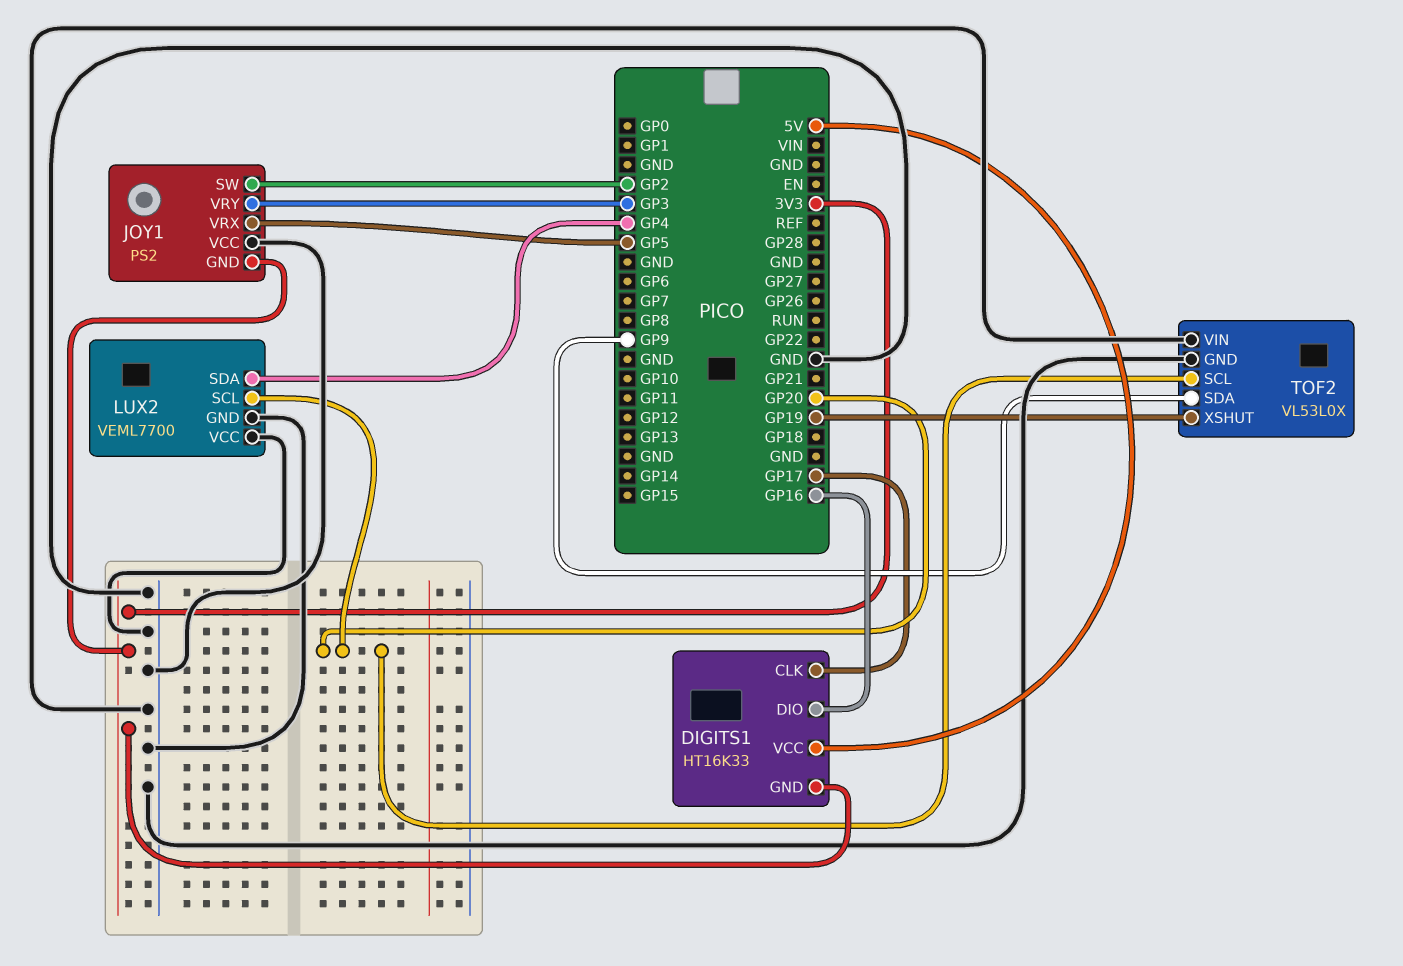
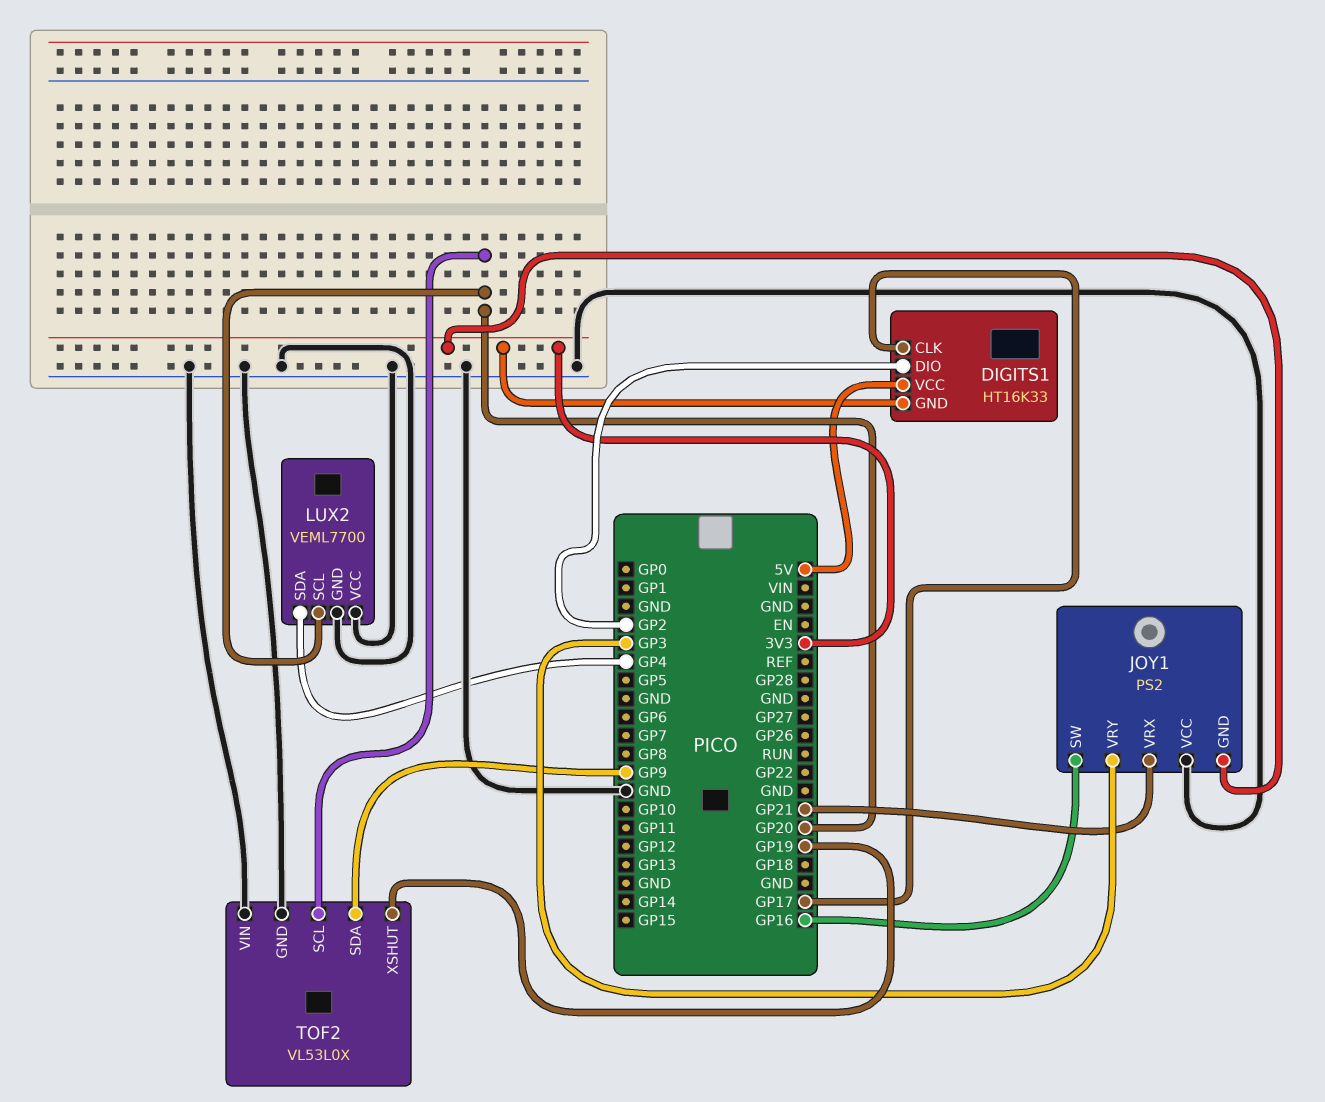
DIGITS1 pin DIO: GP16 -> GP2
JOY1 pin SW: GP2 -> GP16
JOY1 pin VRX: GP5 -> GP21

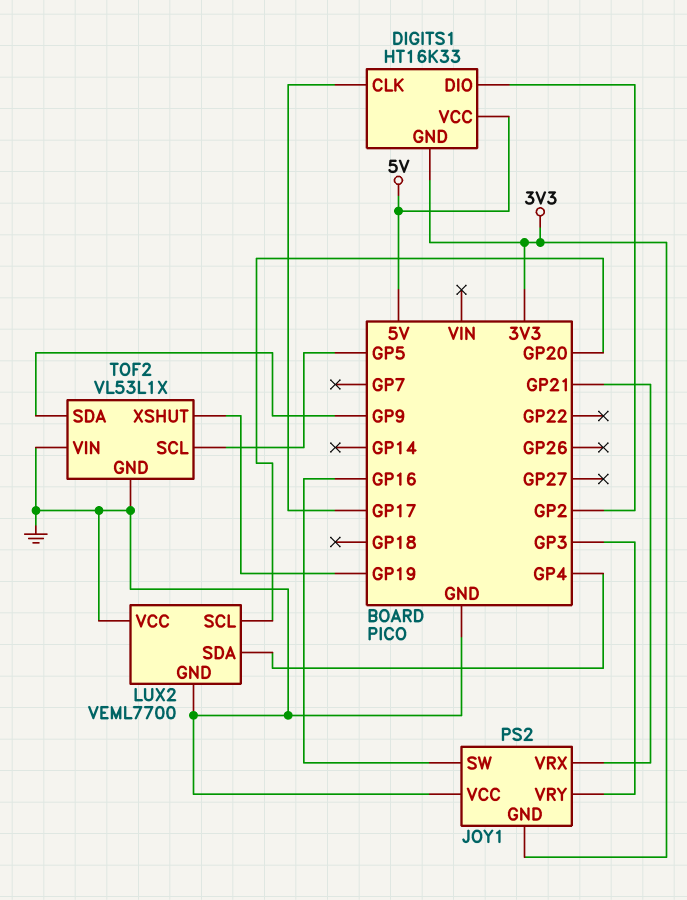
TOF2: VL53L0X -> VL53L1X
TOF2 pin SCL: GP20 -> GP5

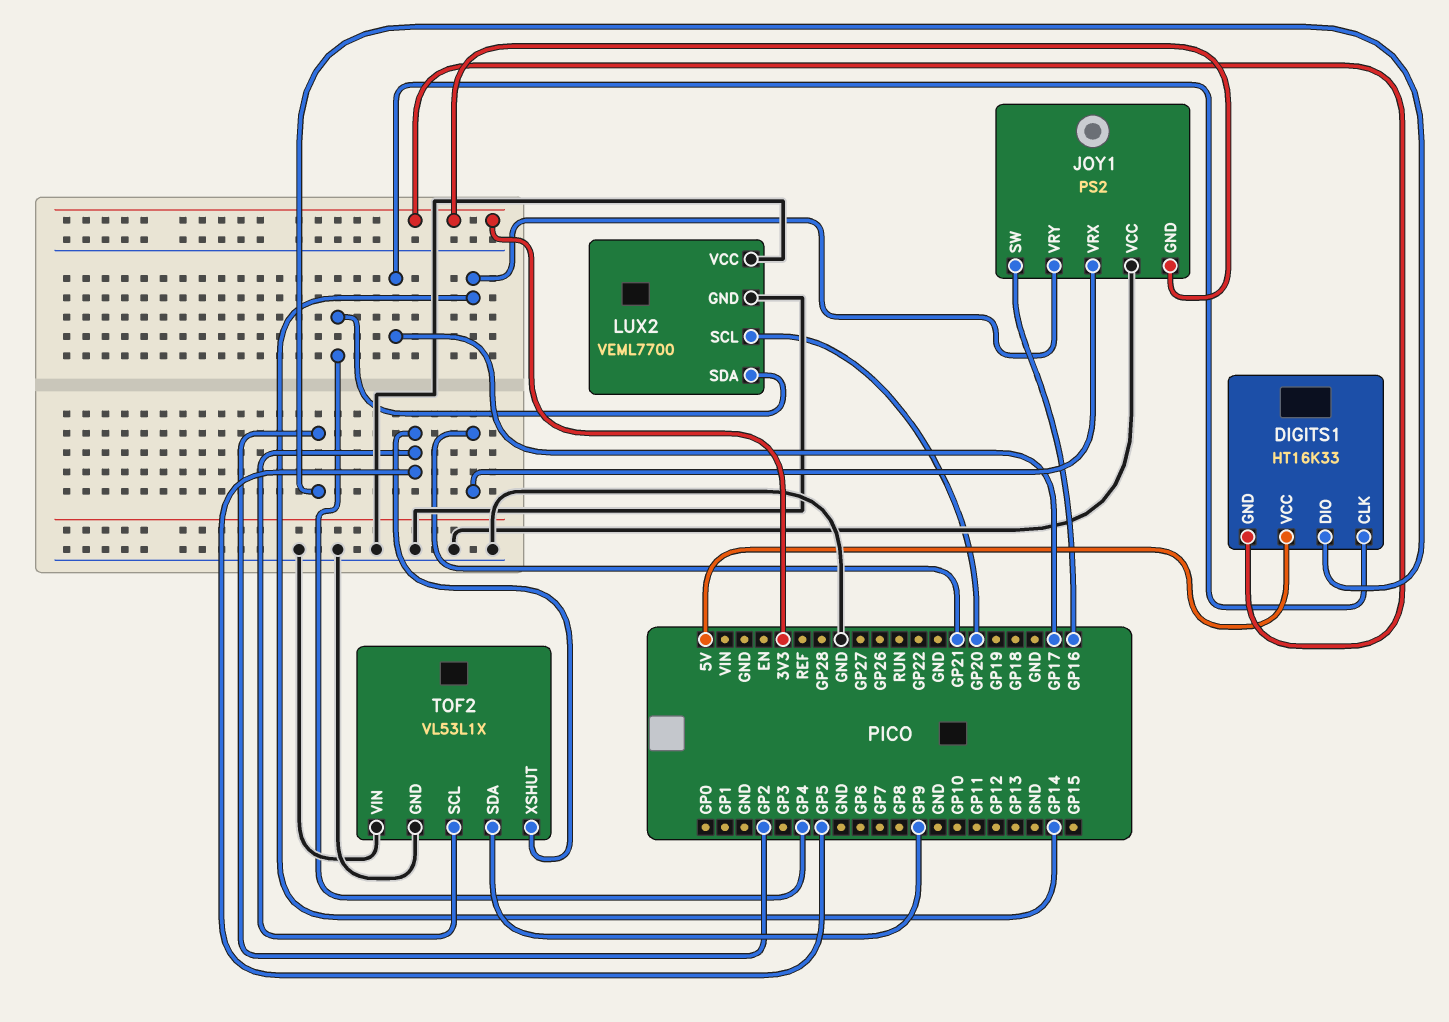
JOY1 pin VRY: GP3 -> GP14
TOF2 pin XSHUT: GP19 -> GP5

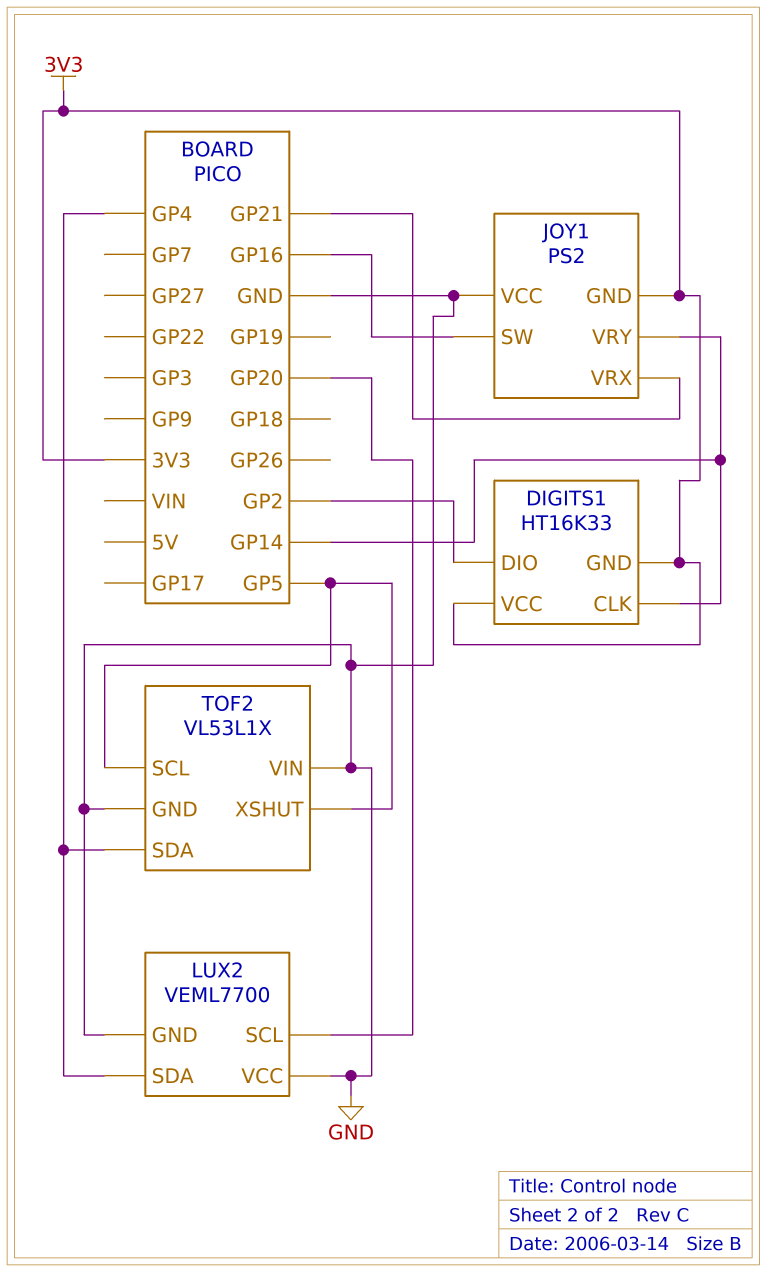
DIGITS1 pin CLK: GP17 -> GP14
DIGITS1 pin VCC: 5V -> 3V3
TOF2 pin SDA: GP9 -> GP4

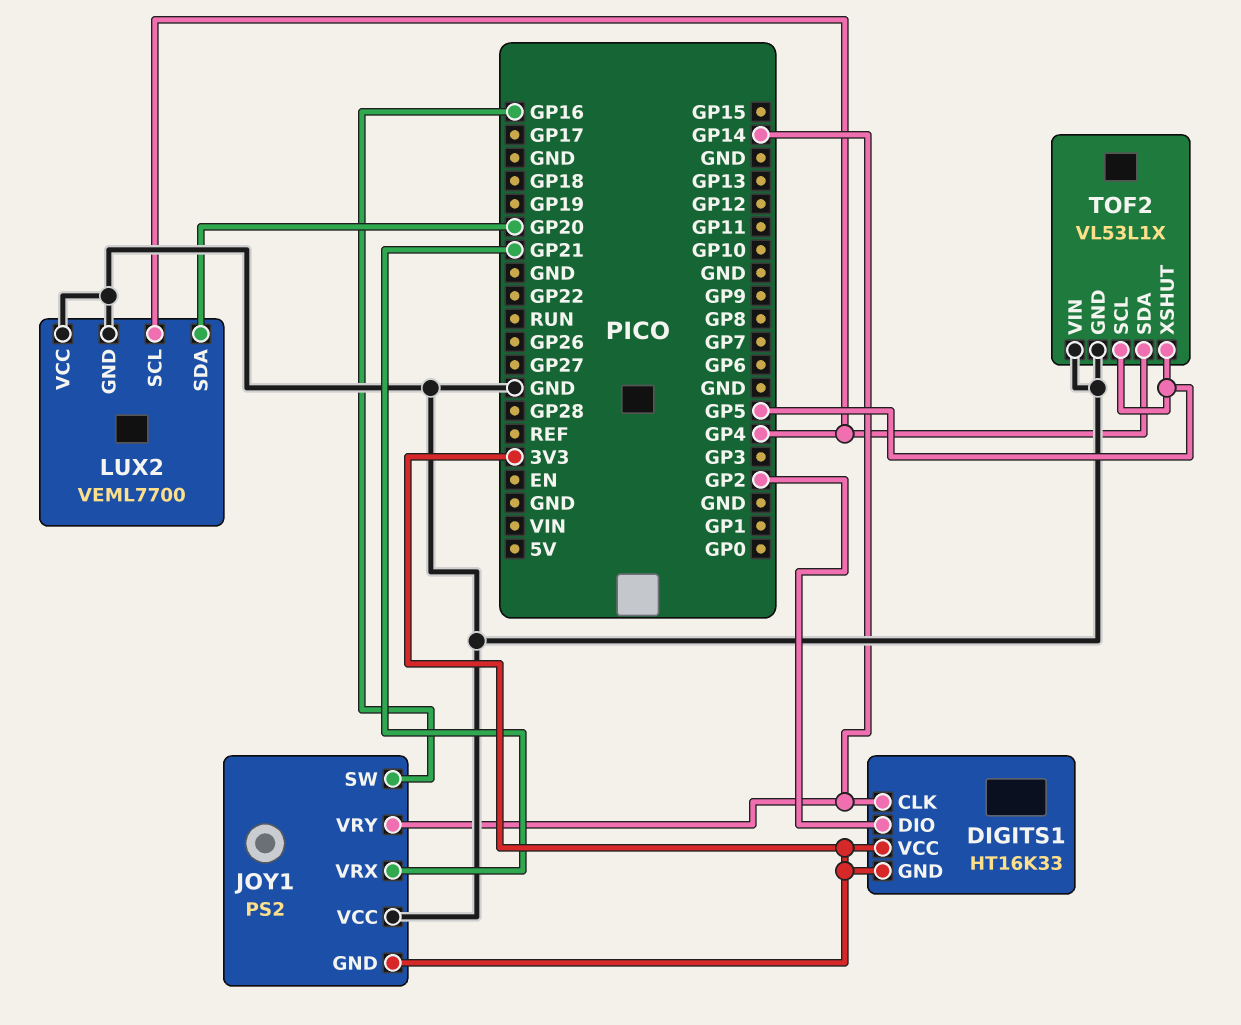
LUX2 pin SCL: GP20 -> GP4
LUX2 pin SDA: GP4 -> GP20

